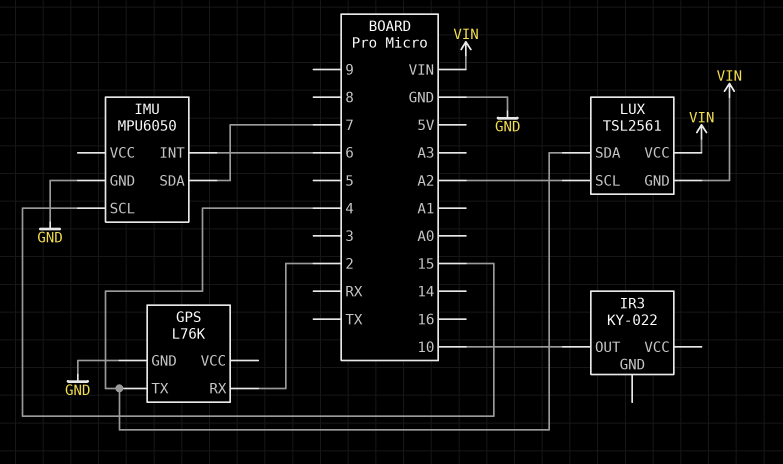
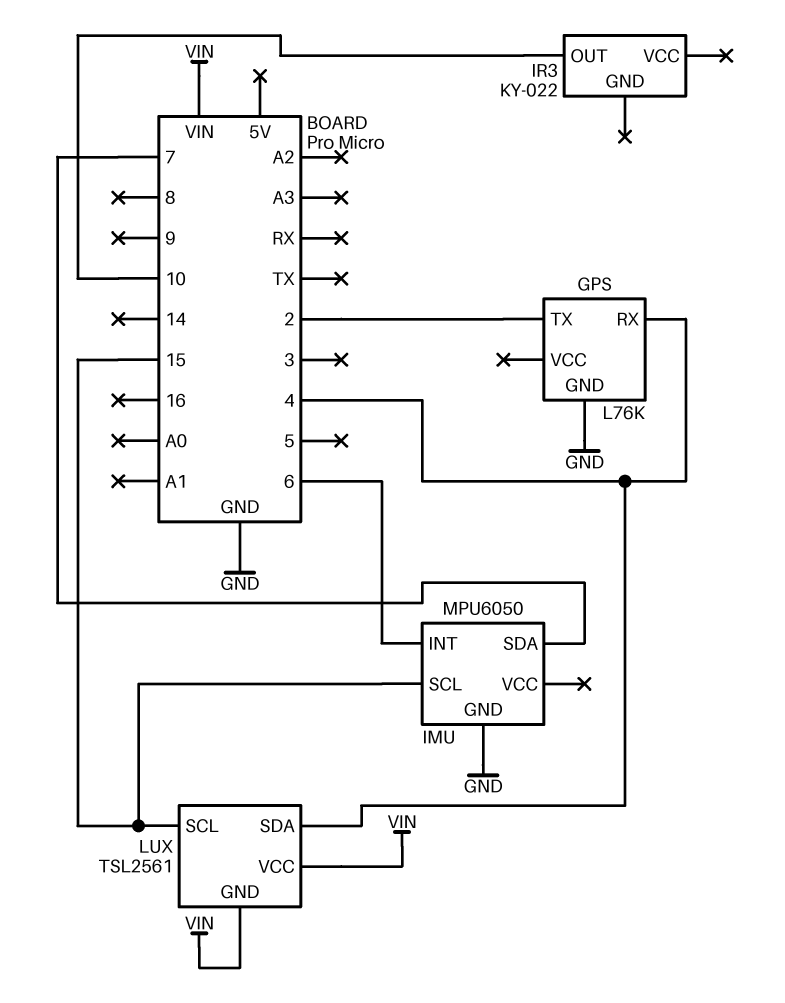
GPS pin RX: 2 -> 4
GPS pin TX: 4 -> 2
LUX pin SCL: A2 -> 15

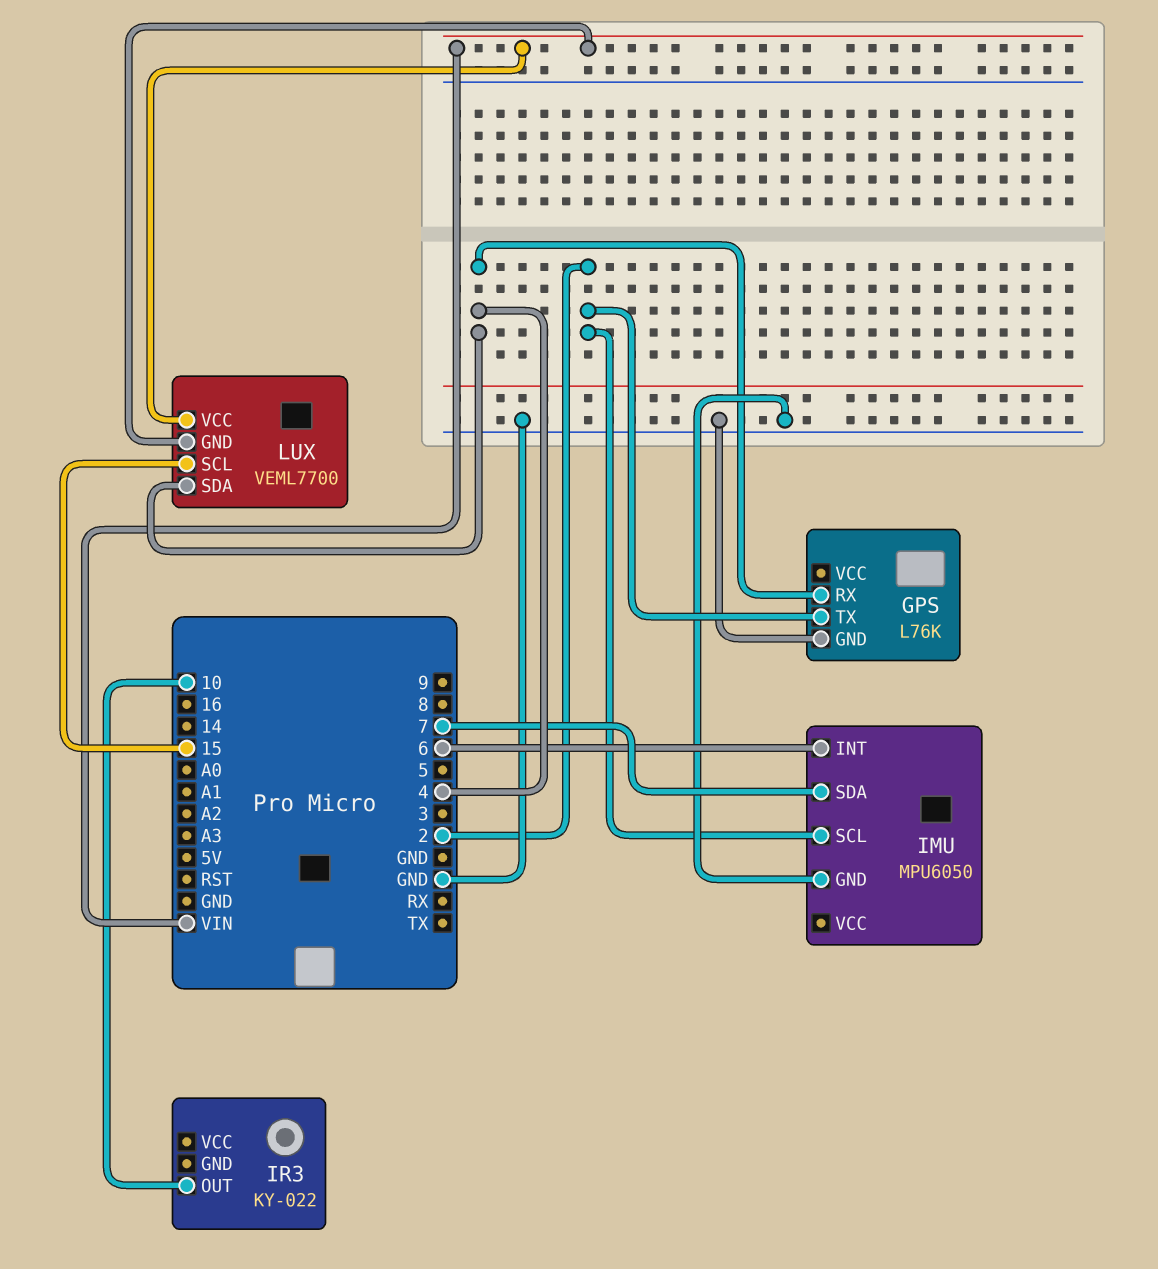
IMU pin SCL: 15 -> 2
LUX: TSL2561 -> VEML7700

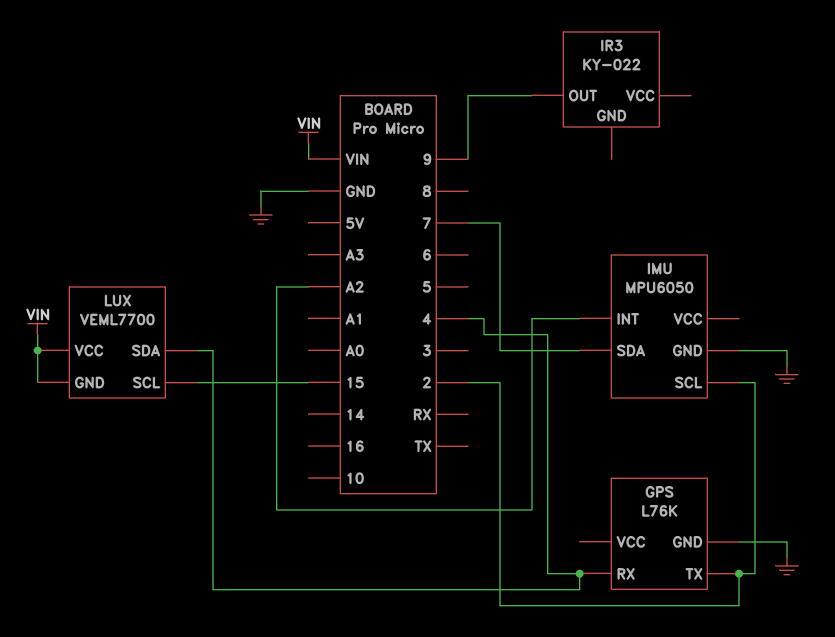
IMU pin INT: 6 -> A2
IR3 pin OUT: 10 -> 9

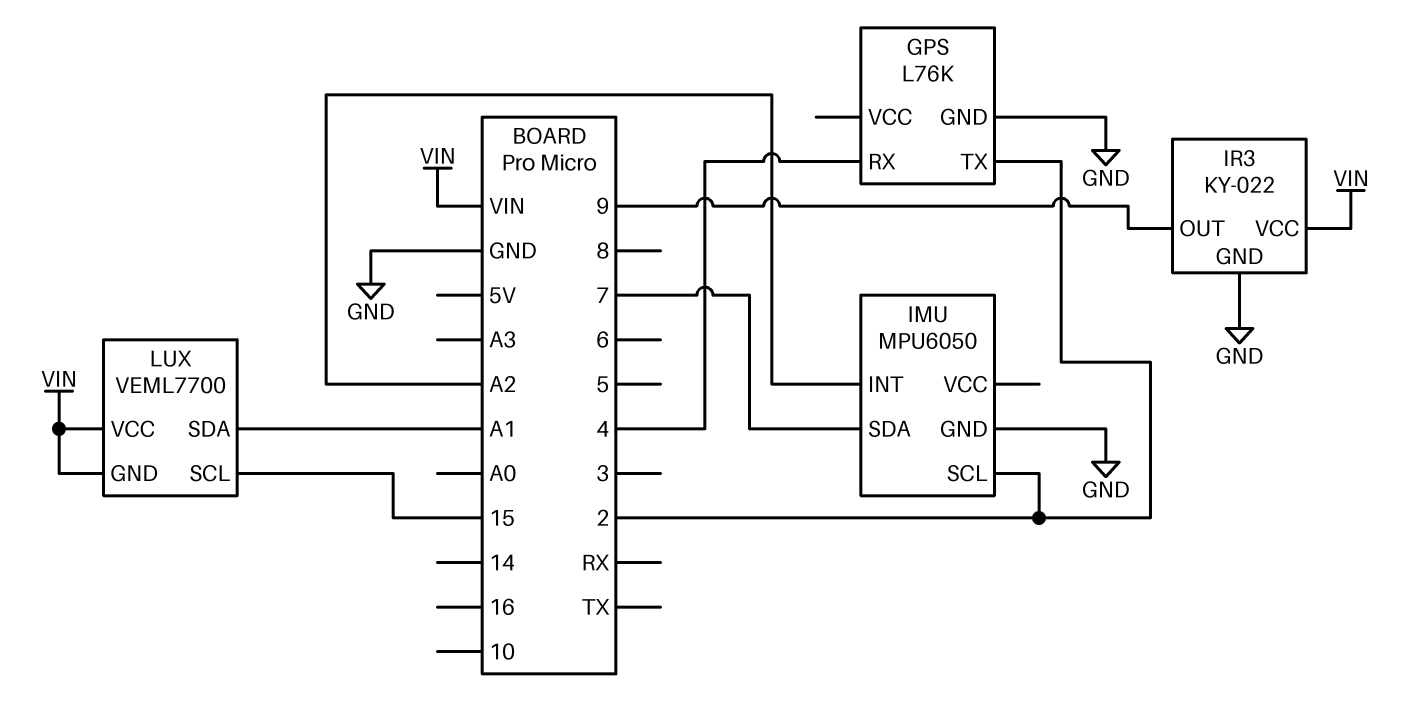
IR3 pin GND: none -> GND
IR3 pin VCC: none -> VIN
LUX pin SDA: 4 -> A1

